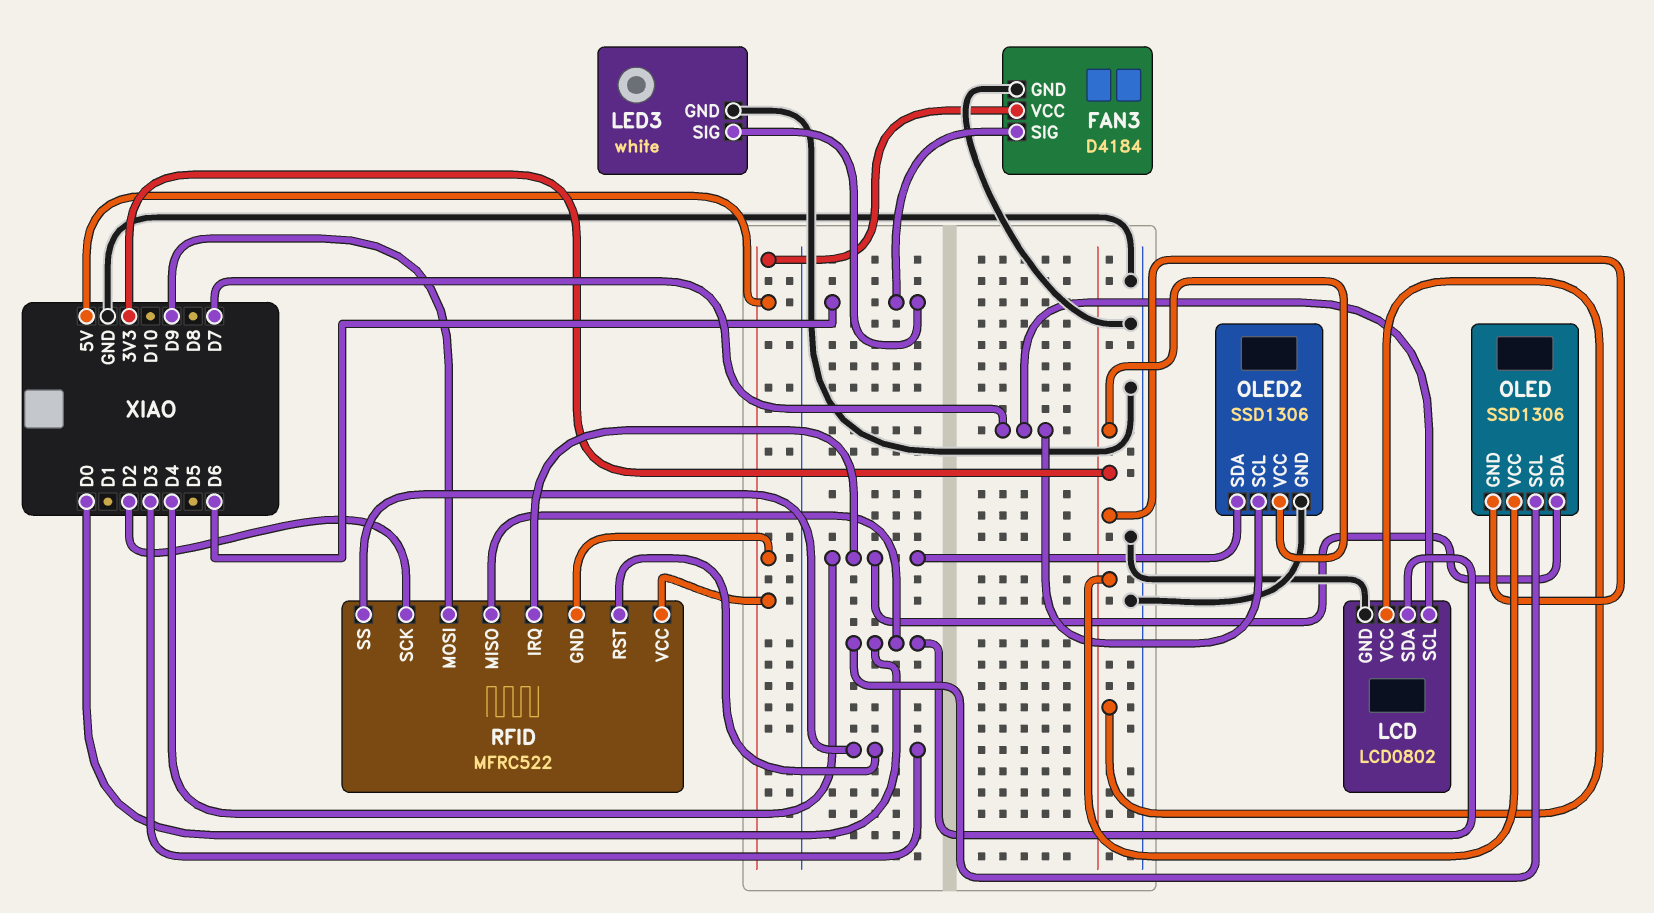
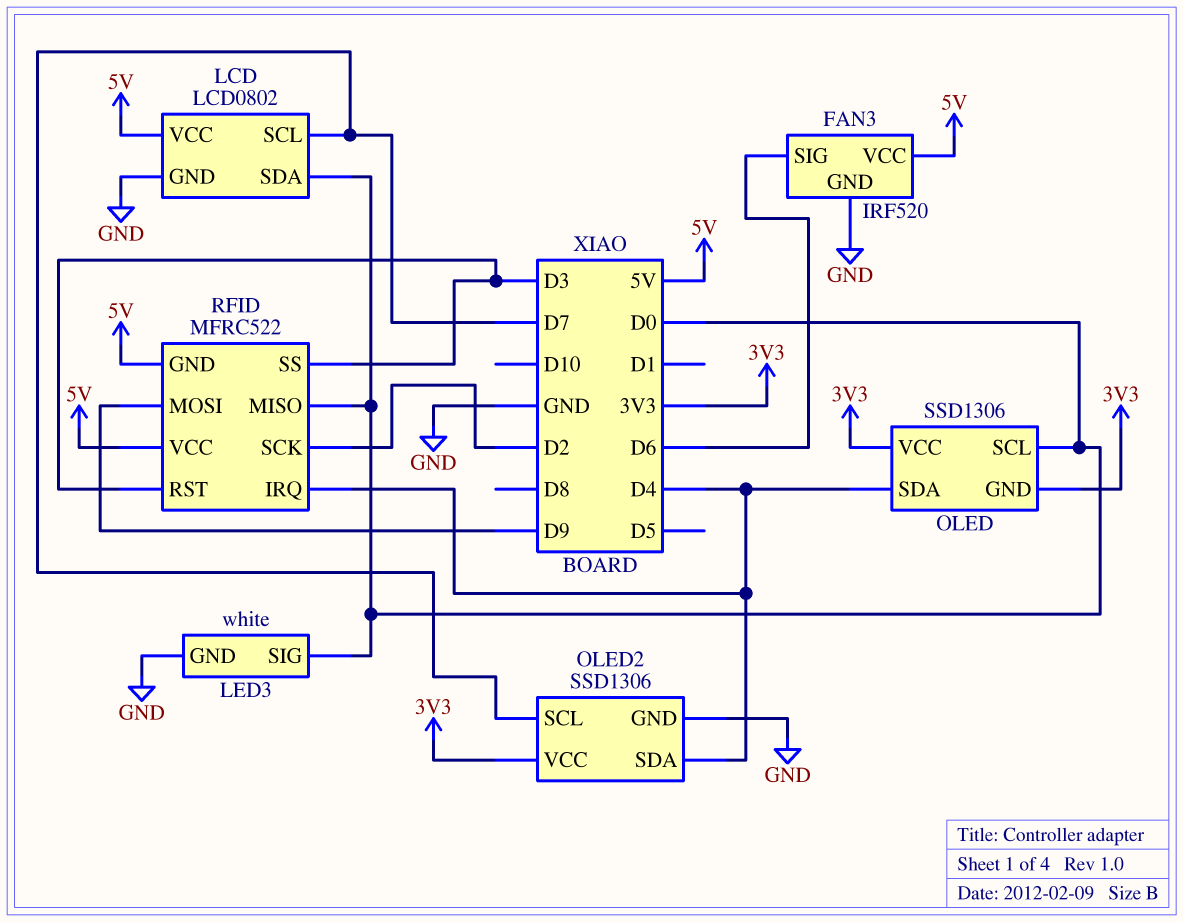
FAN3: D4184 -> IRF520
LCD pin VCC: 3V3 -> 5V
LED3 pin SIG: D6 -> D0

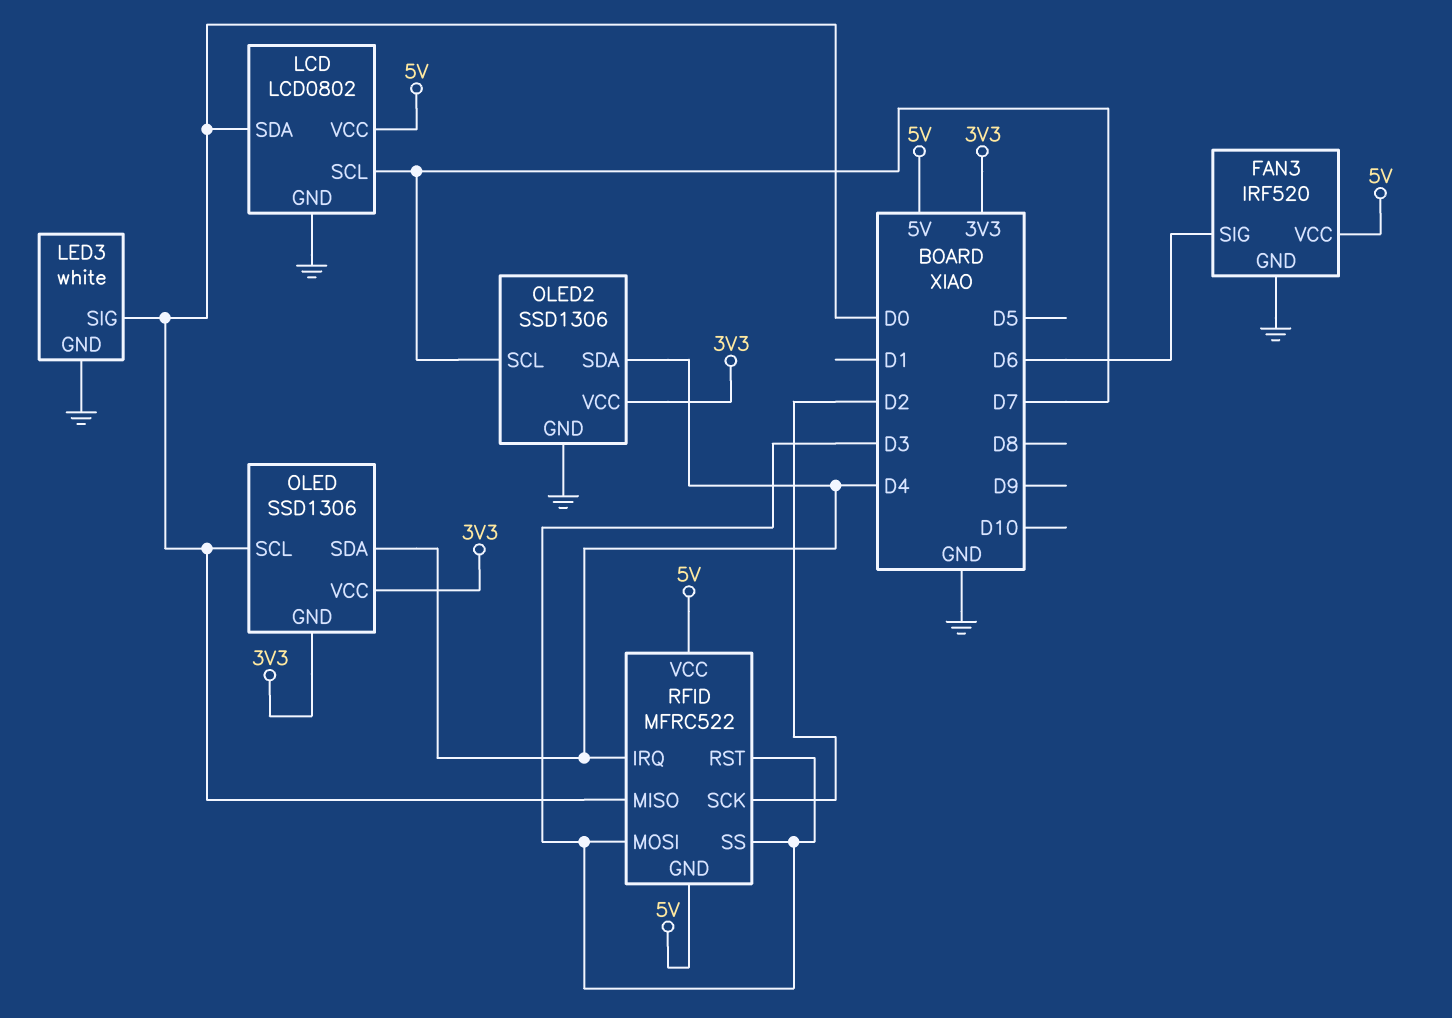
RFID pin MOSI: D9 -> D3

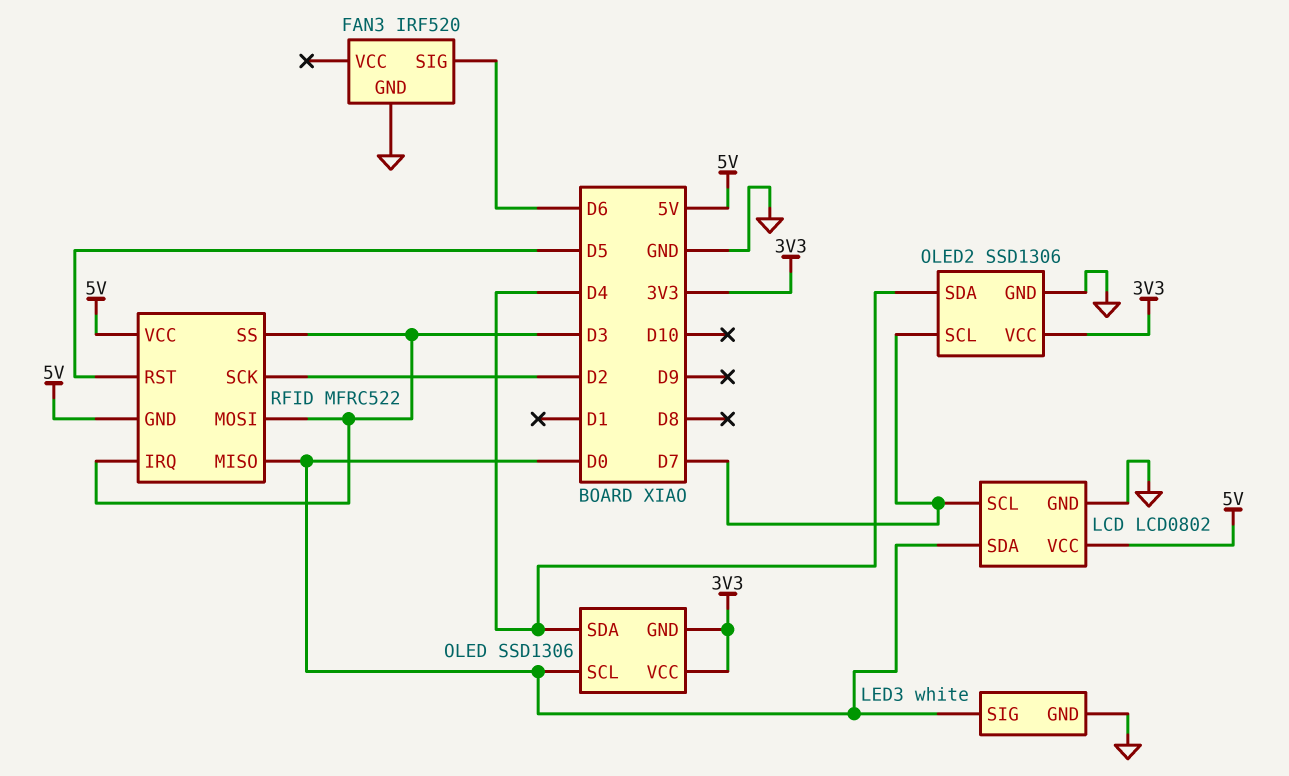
FAN3 pin VCC: 5V -> none
RFID pin IRQ: D4 -> D3
RFID pin RST: D3 -> D5

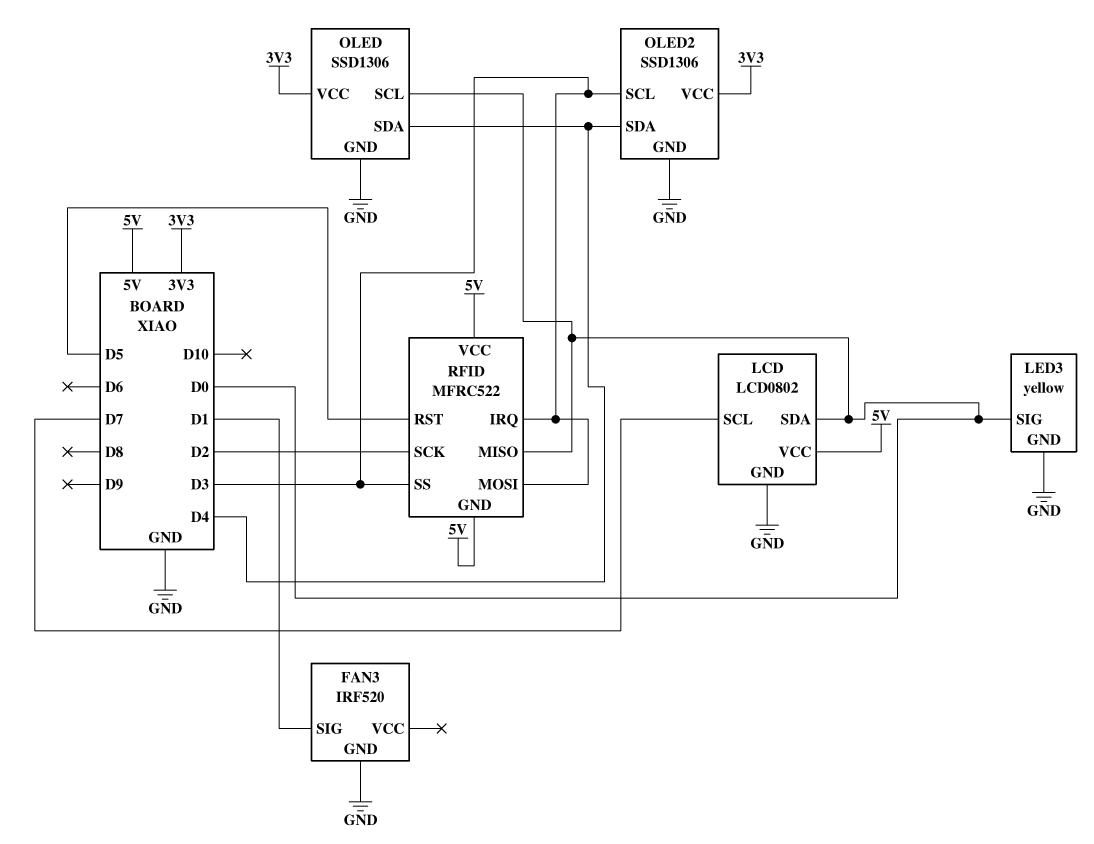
FAN3 pin SIG: D6 -> D1
LED3: white -> yellow
OLED pin GND: 3V3 -> GND
OLED2 pin SCL: D7 -> D3

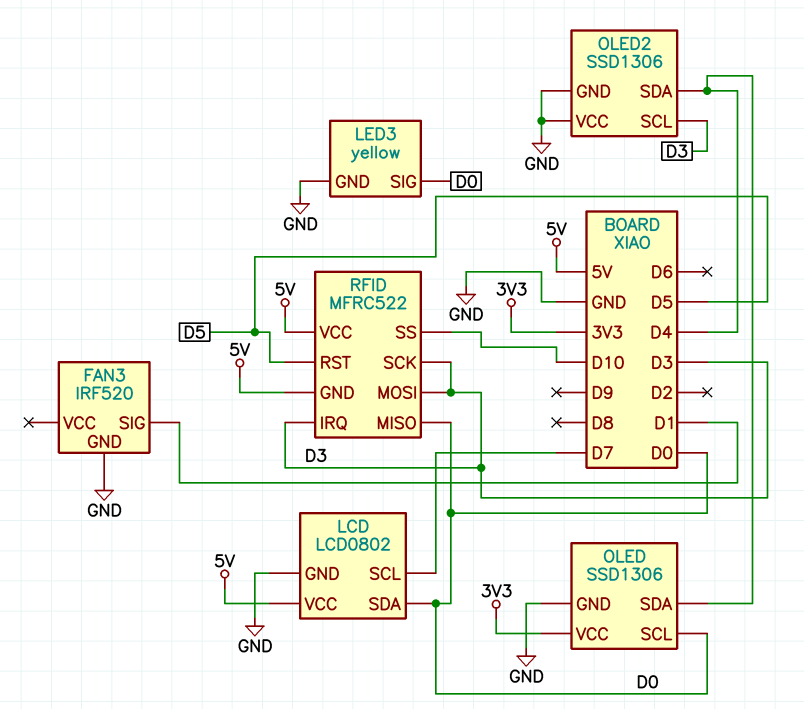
OLED2 pin VCC: 3V3 -> GND
RFID pin SCK: D2 -> D3
RFID pin SS: D3 -> D10

